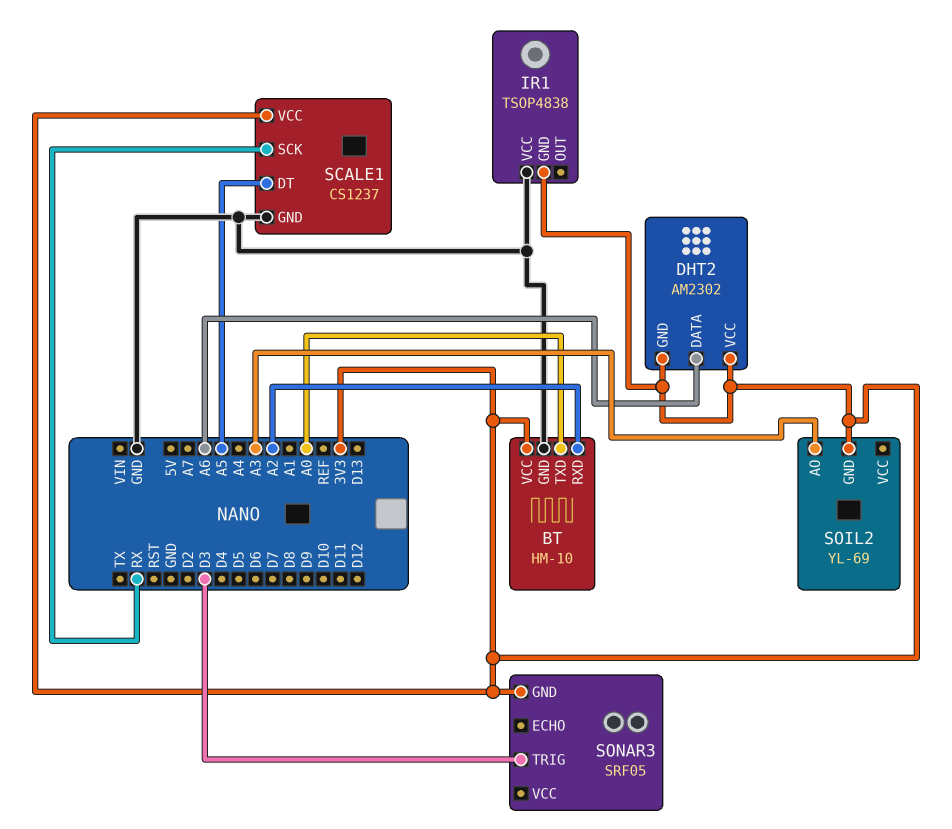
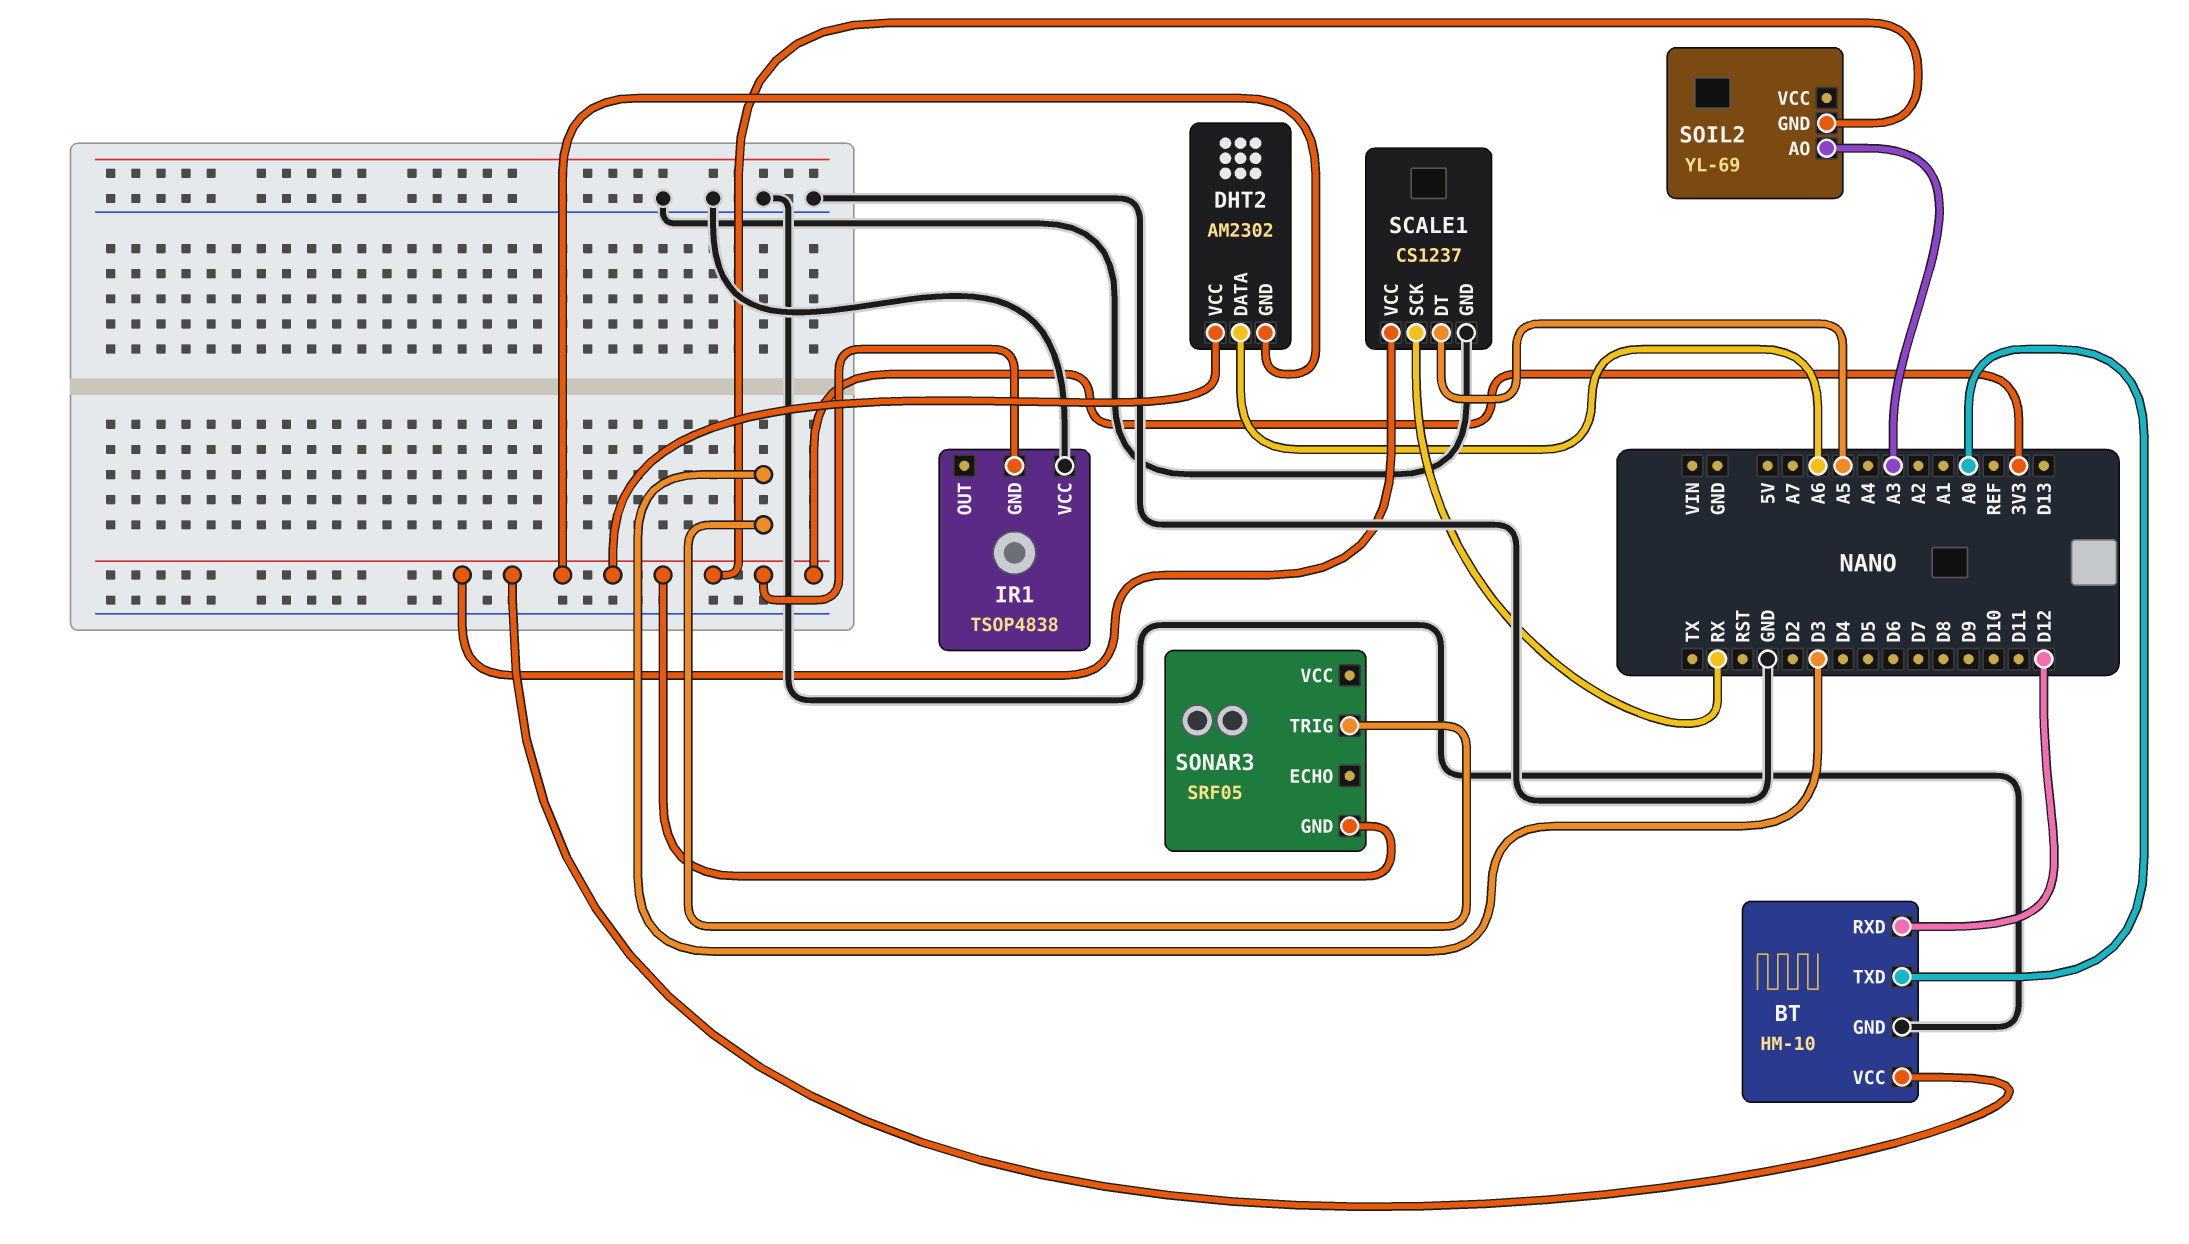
BT pin RXD: A2 -> D12

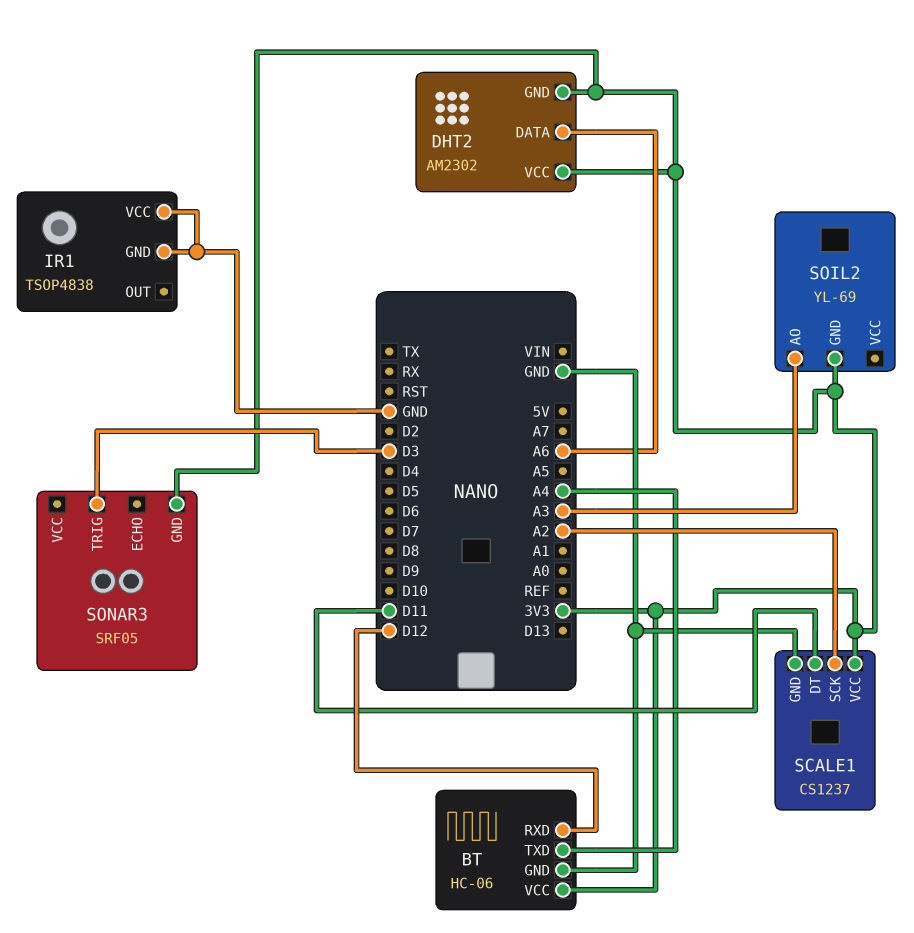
BT: HM-10 -> HC-06
BT pin TXD: A0 -> A4
IR1 pin GND: 3V3 -> GND
SCALE1 pin DT: A5 -> D11
SCALE1 pin SCK: RX -> A2

